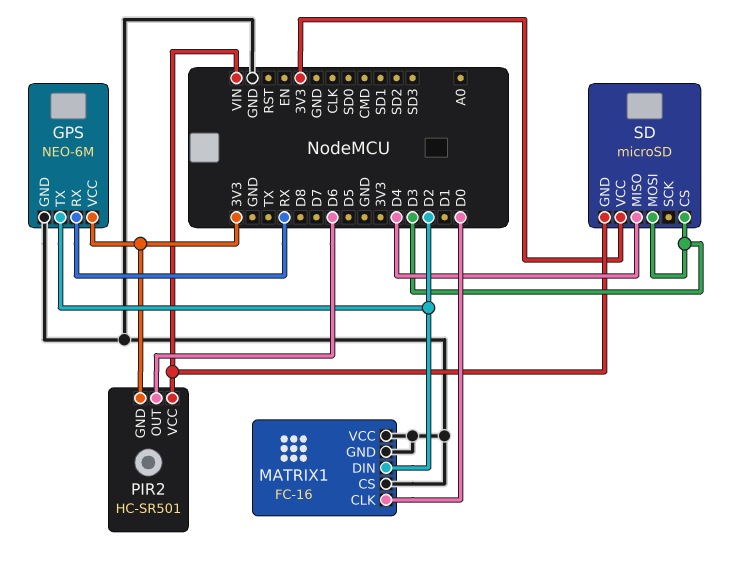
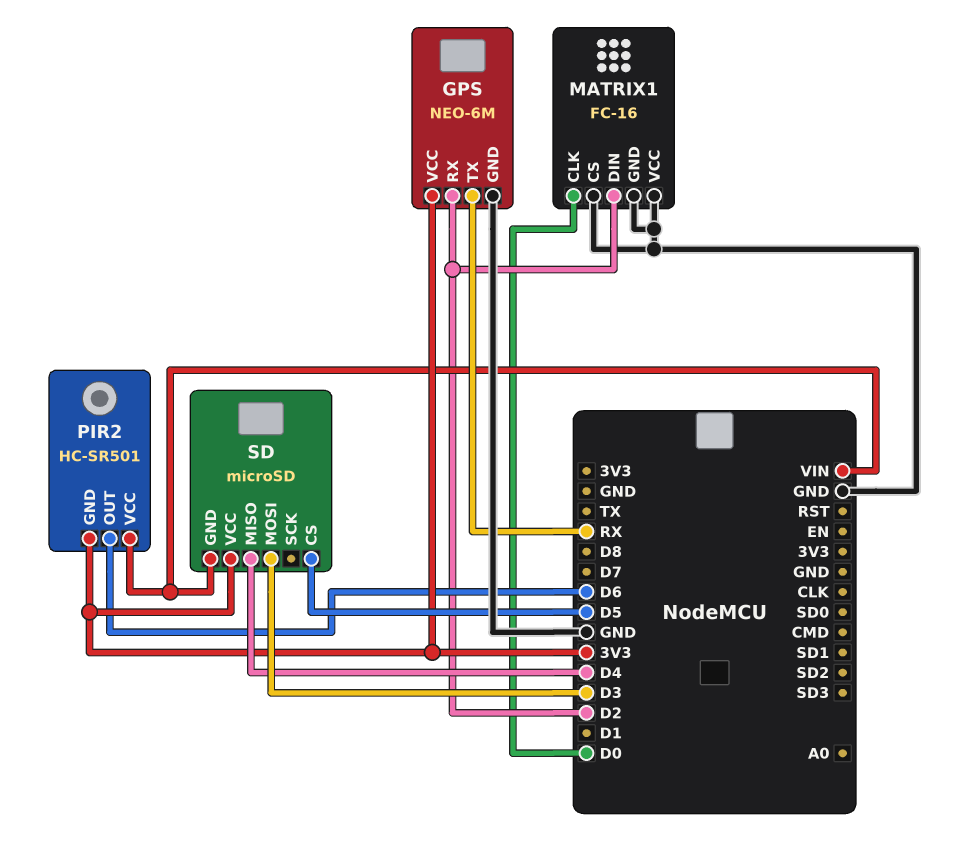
GPS pin RX: RX -> D2
GPS pin TX: D2 -> RX
SD pin CS: D3 -> D5

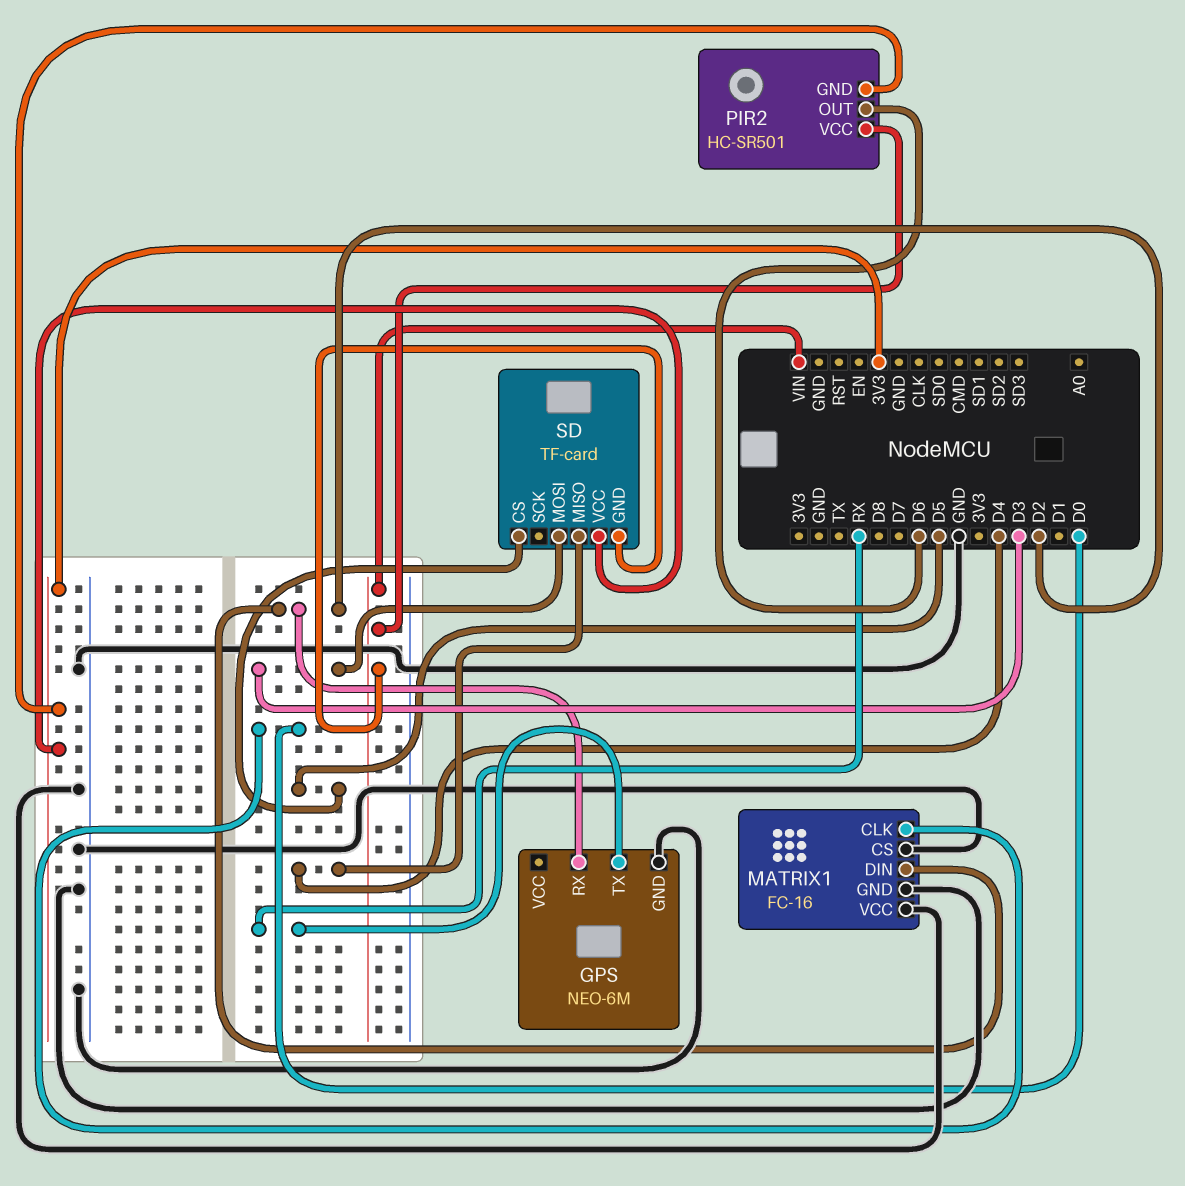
GPS pin VCC: 3V3 -> none
SD: microSD -> TF-card

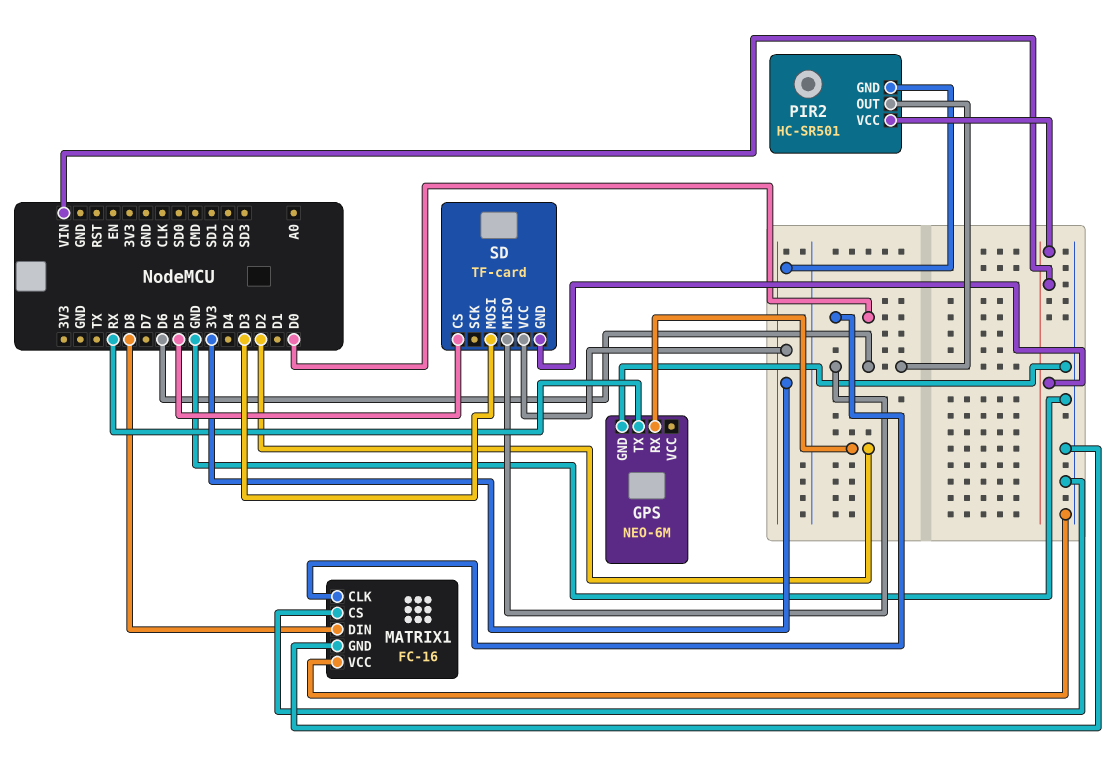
MATRIX1 pin DIN: D2 -> D8
SD pin MISO: D4 -> D6

